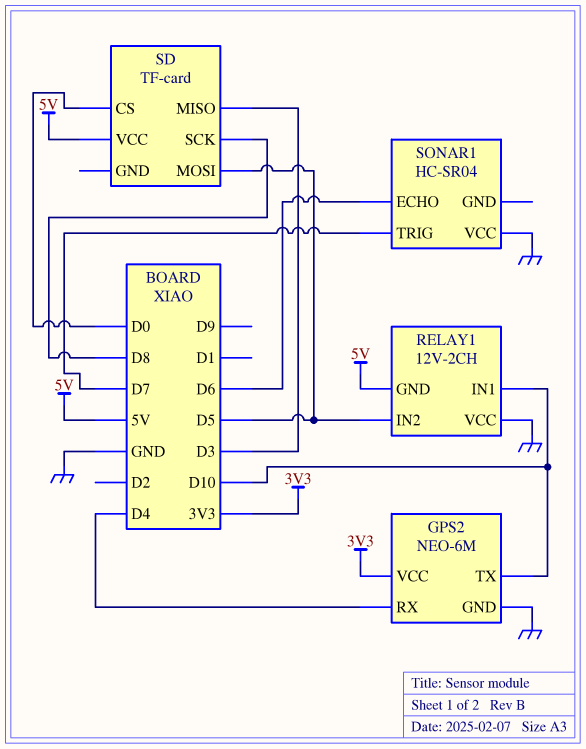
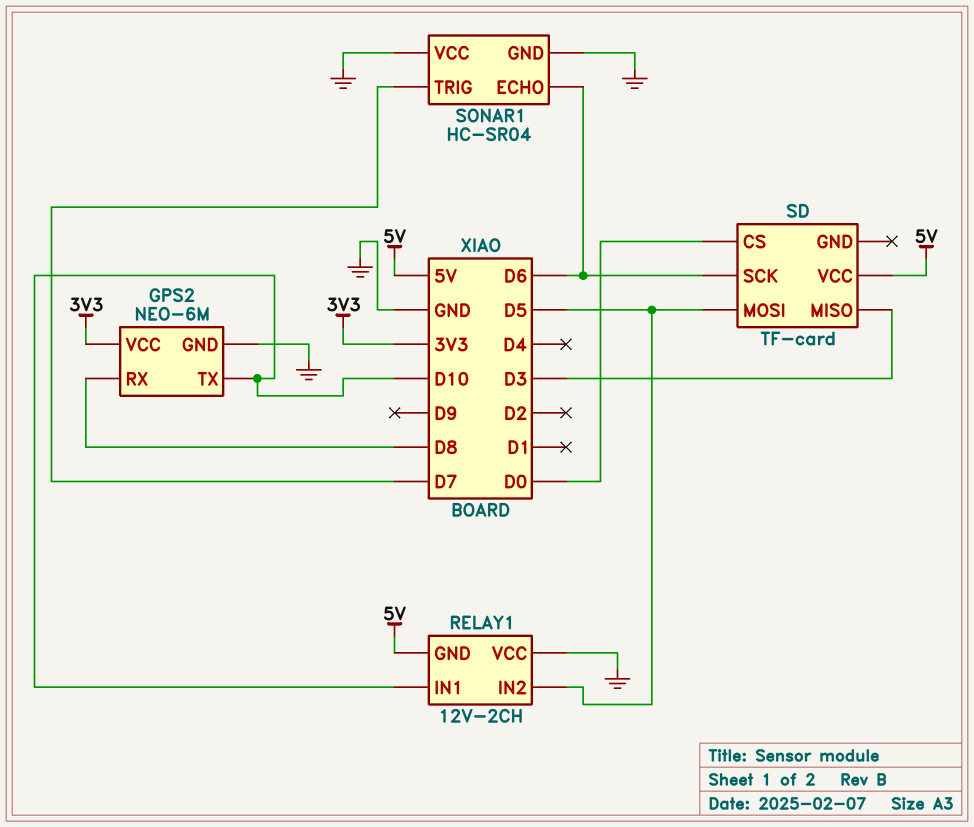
GPS2 pin RX: D4 -> D8
SD pin SCK: D8 -> D6
SONAR1 pin GND: none -> GND

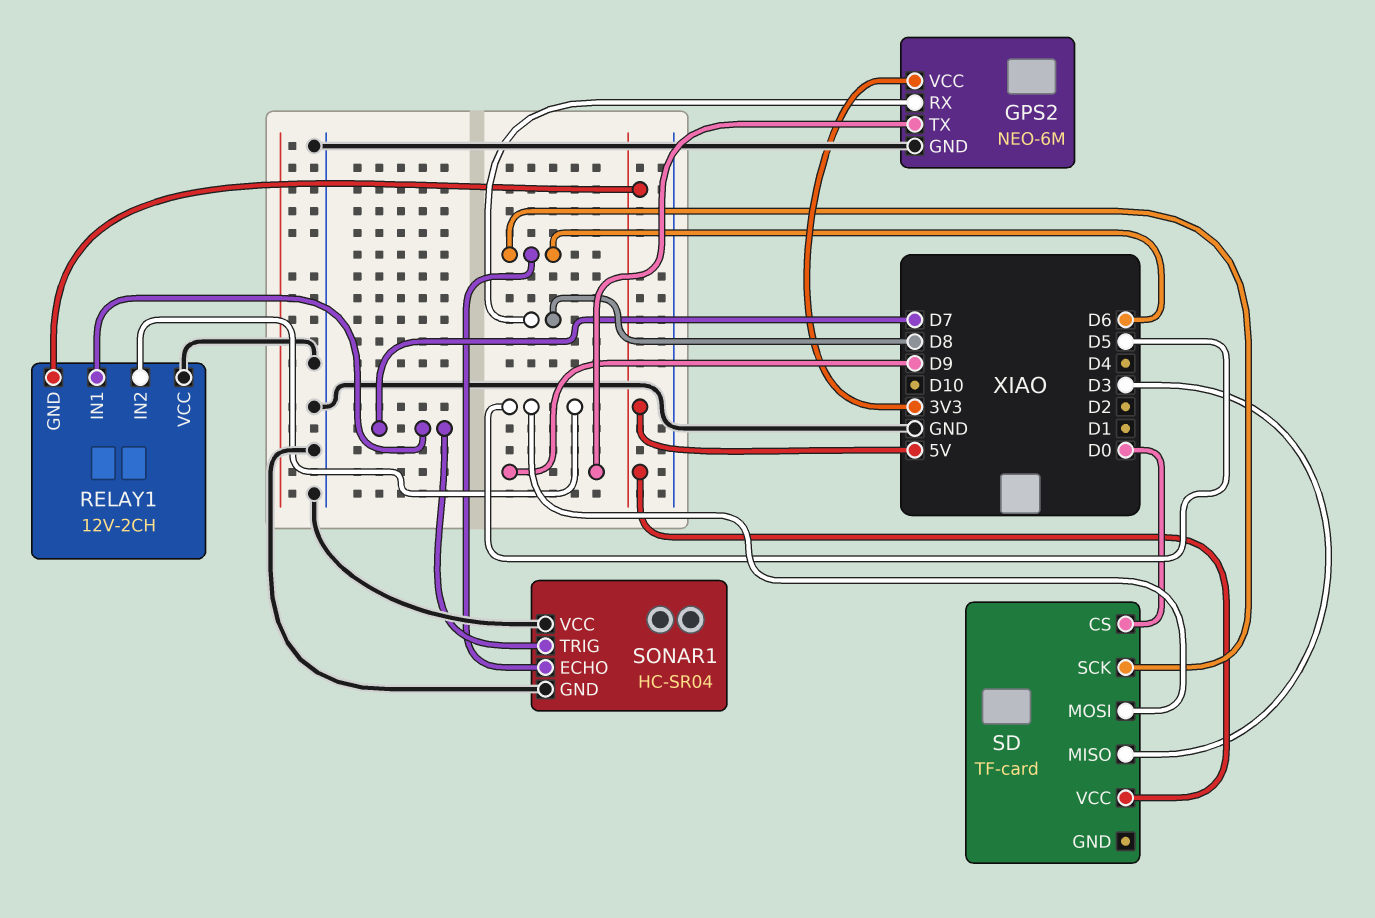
GPS2 pin TX: D10 -> D9
RELAY1 pin IN1: D10 -> D7

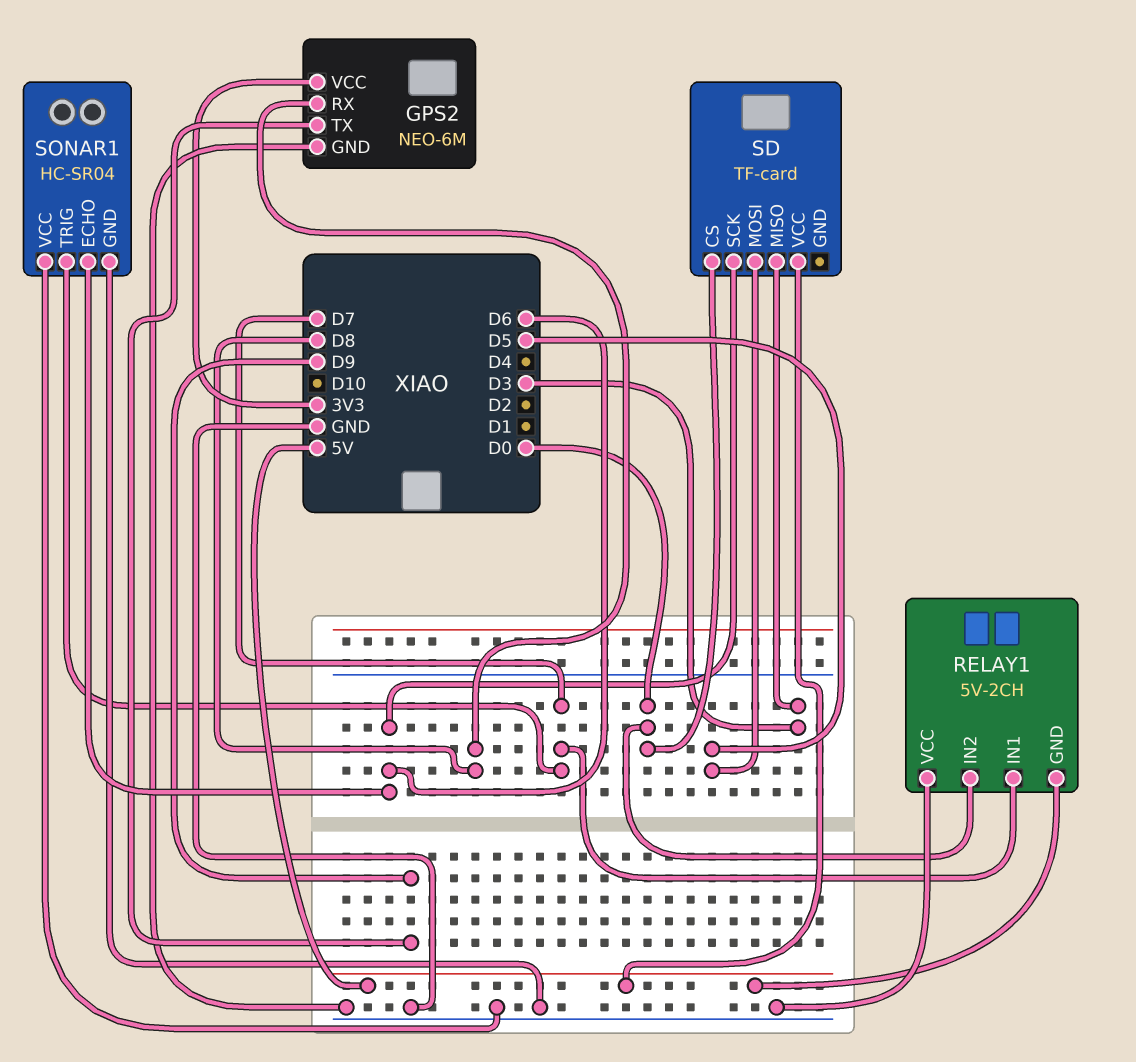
RELAY1: 12V-2CH -> 5V-2CH
RELAY1 pin IN2: D5 -> D0

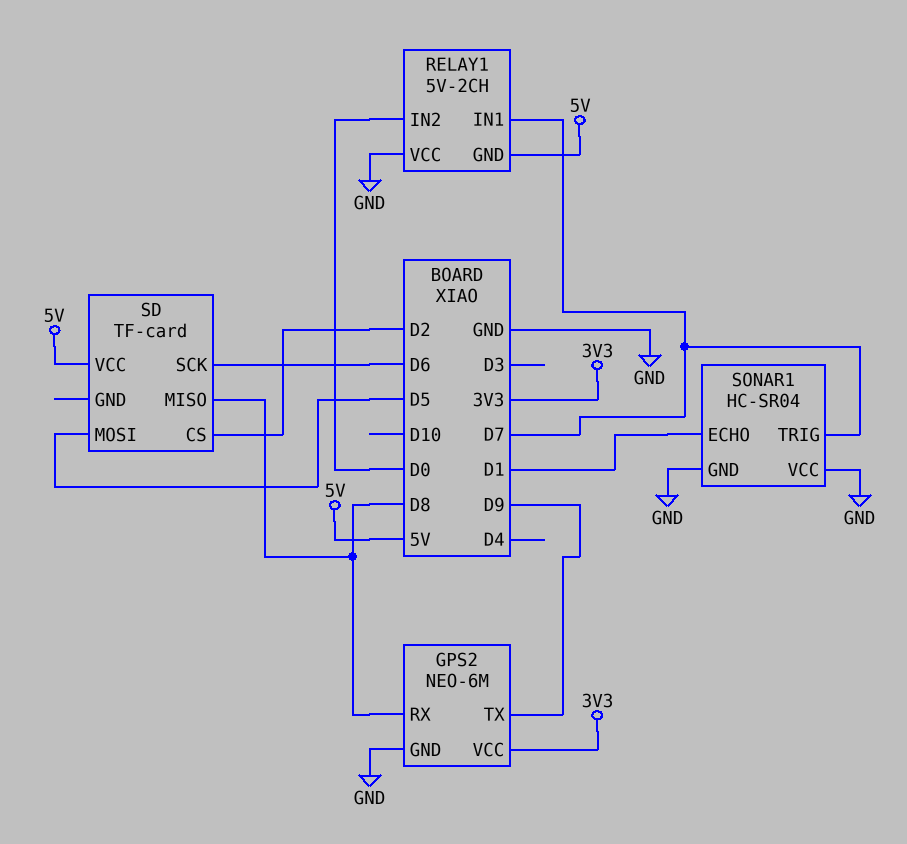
SD pin CS: D0 -> D2
SD pin MISO: D3 -> D8
SONAR1 pin ECHO: D6 -> D1

